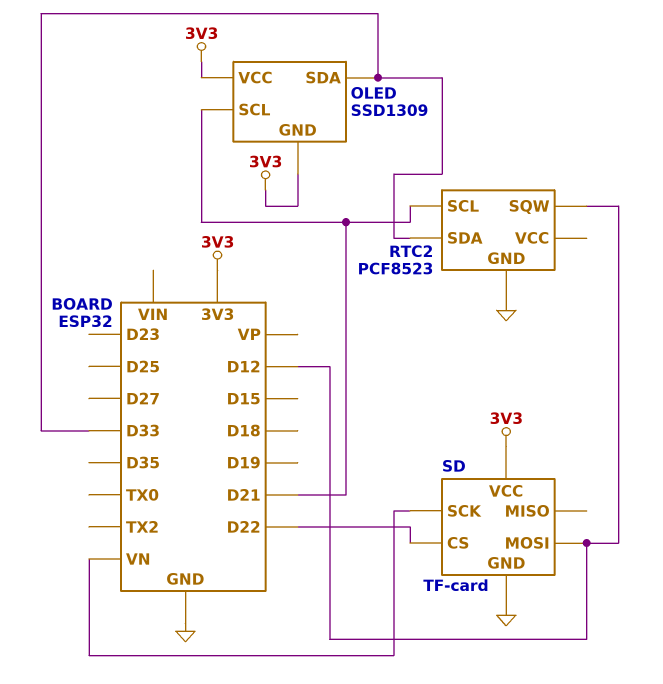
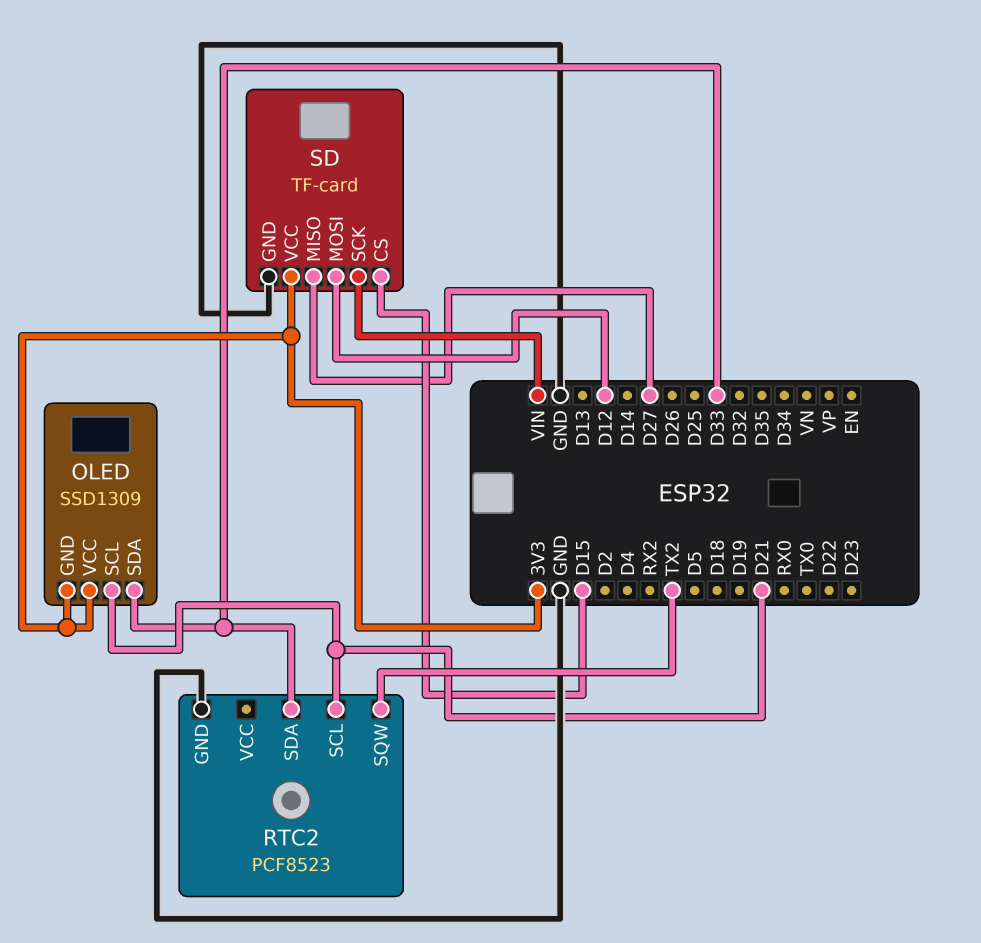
RTC2 pin SQW: D12 -> TX2
SD pin CS: D22 -> D15
SD pin MISO: none -> D27
SD pin SCK: VN -> VIN

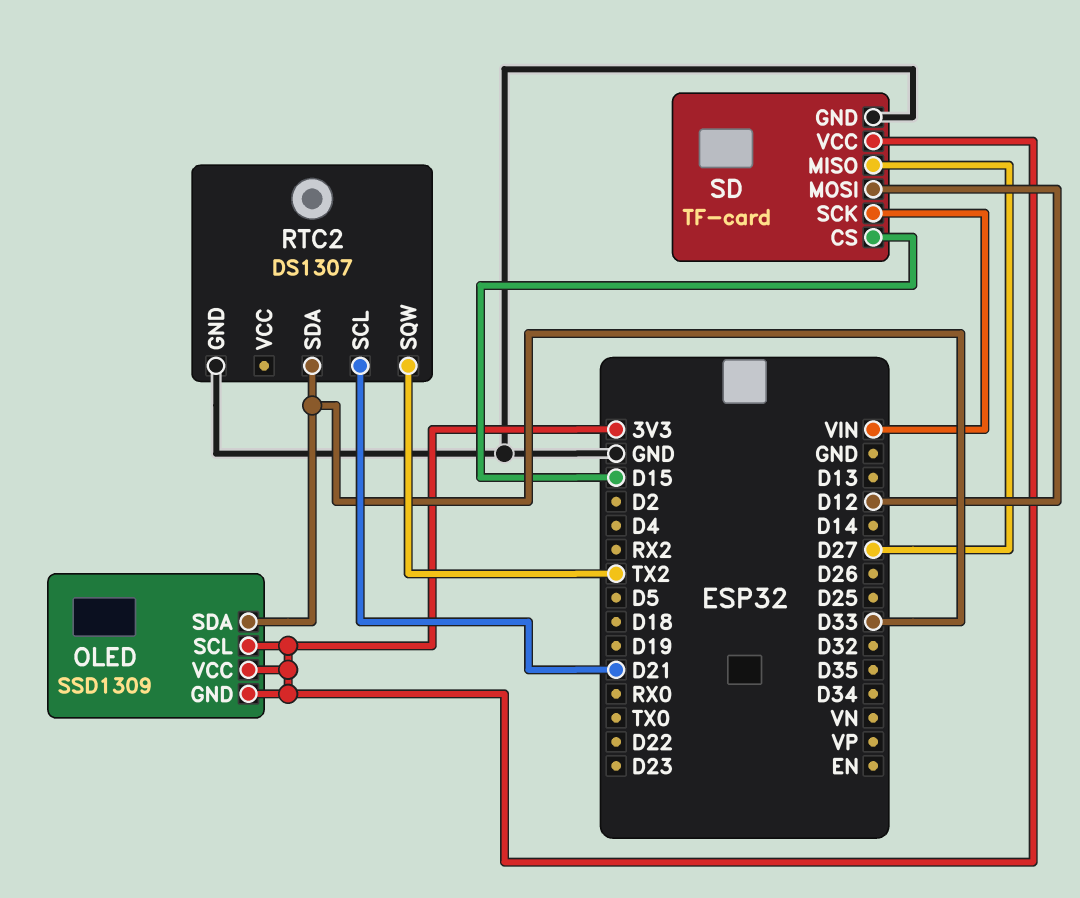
OLED pin SCL: D21 -> 3V3
RTC2: PCF8523 -> DS1307

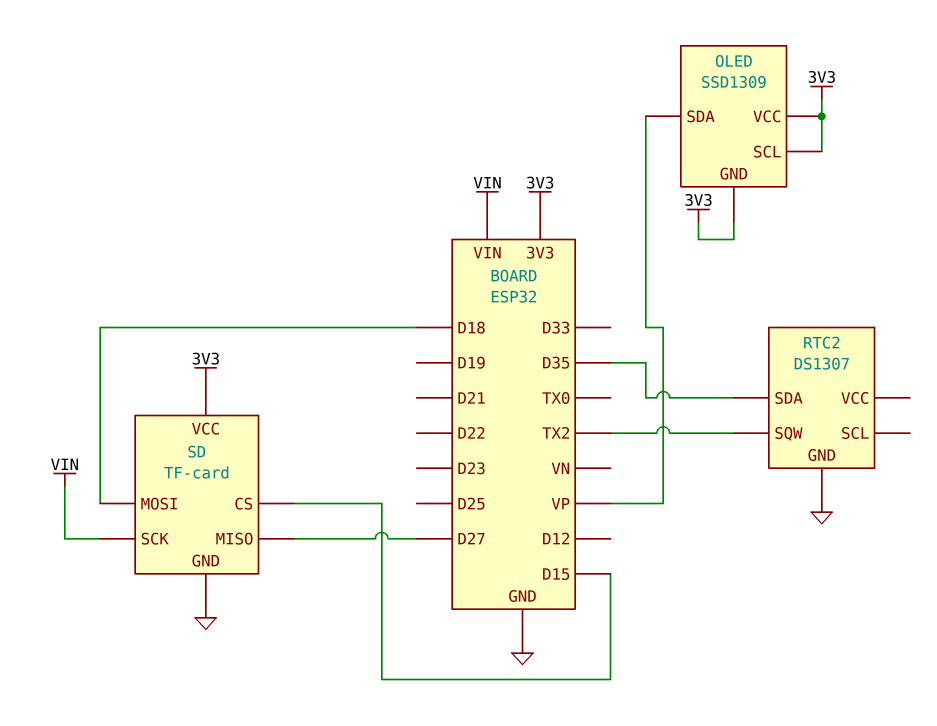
OLED pin SDA: D33 -> VP
RTC2 pin SCL: D21 -> none
RTC2 pin SDA: D33 -> D35
SD pin MOSI: D12 -> D18

